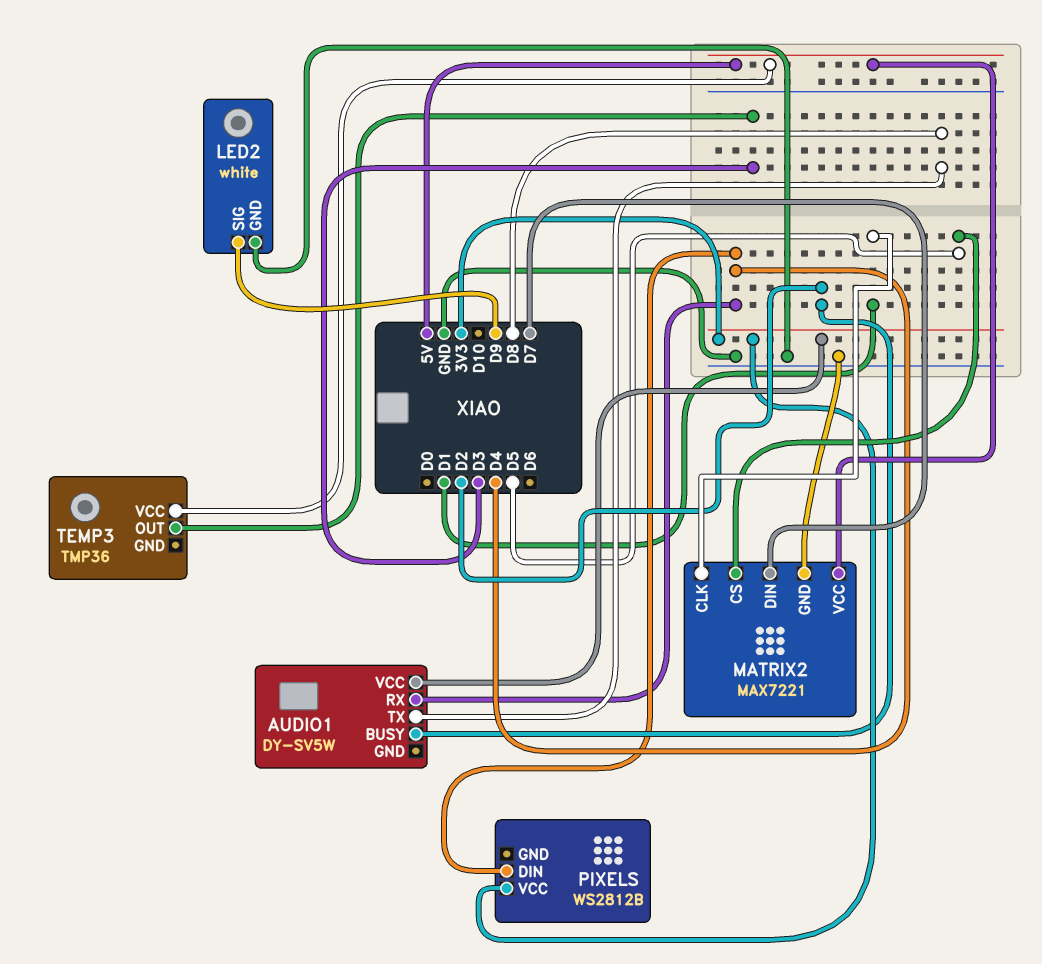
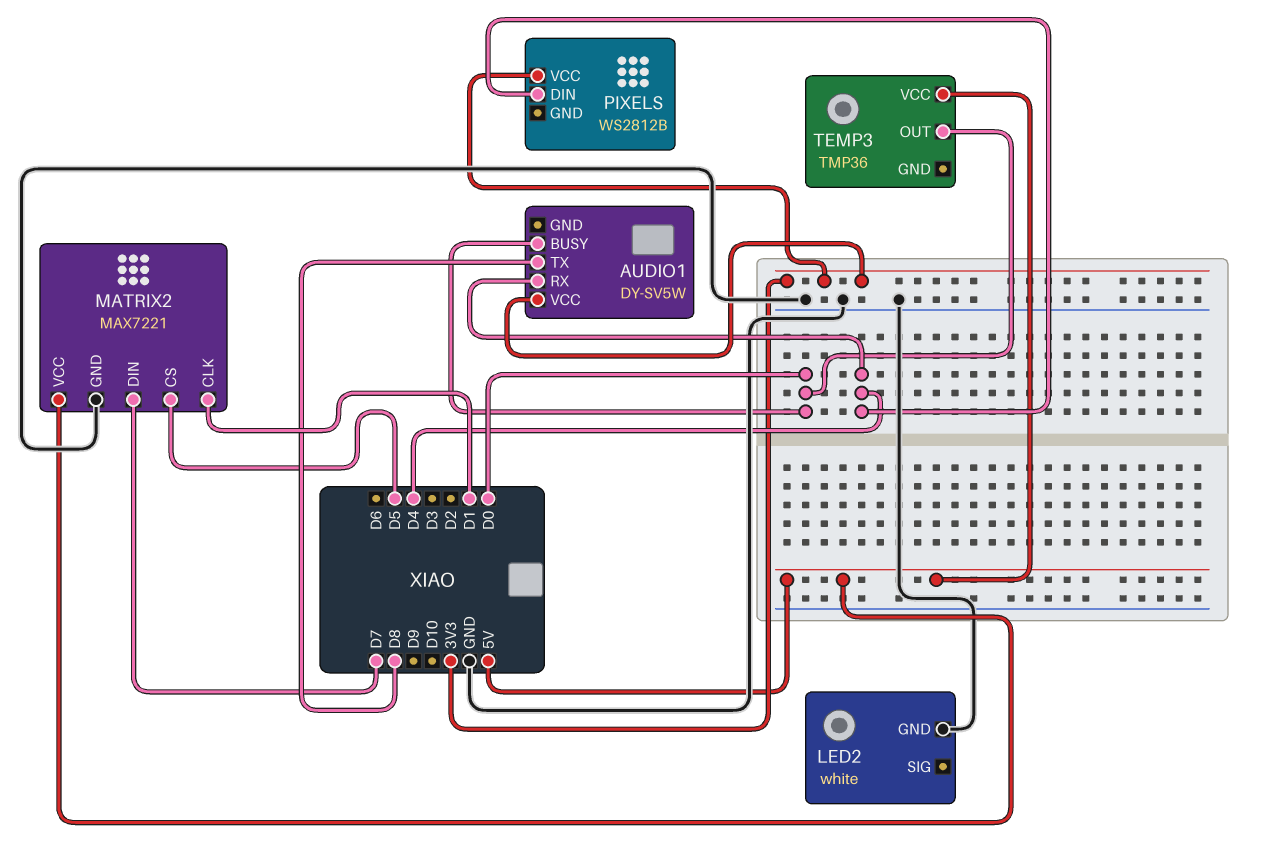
AUDIO1 pin BUSY: D2 -> D0
LED2 pin SIG: D9 -> none
TEMP3 pin OUT: D3 -> D0

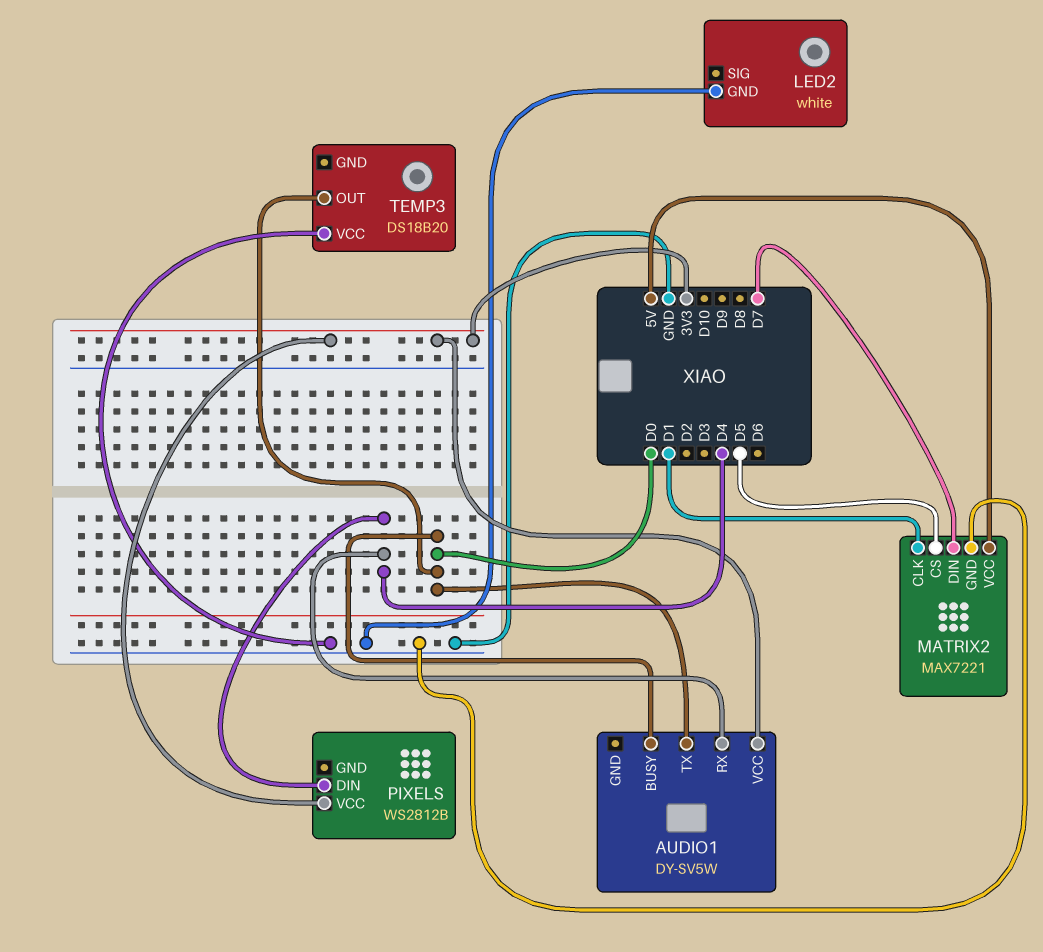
AUDIO1 pin TX: D8 -> D0
TEMP3: TMP36 -> DS18B20
TEMP3 pin VCC: 5V -> GND

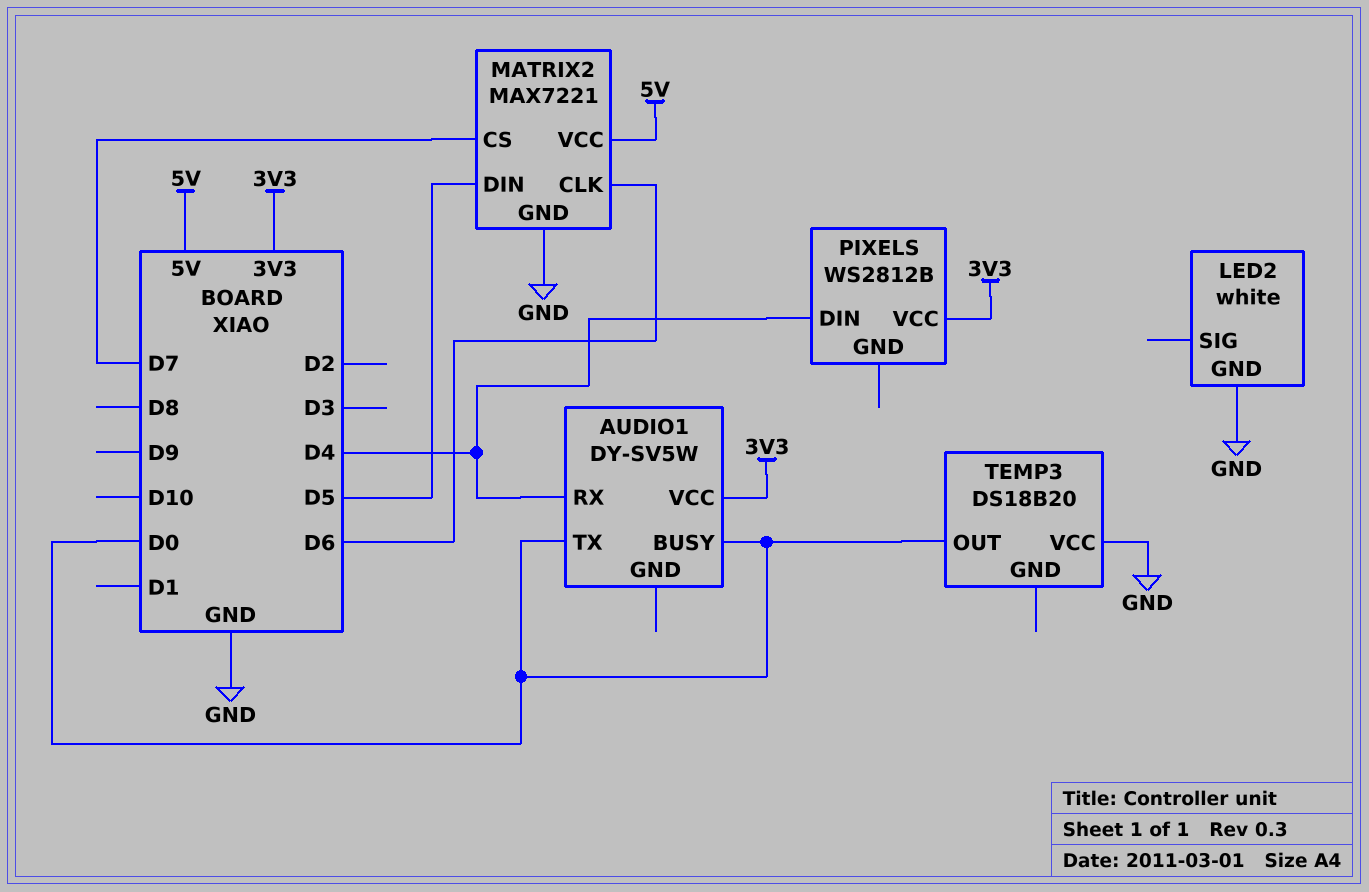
MATRIX2 pin CLK: D1 -> D6
MATRIX2 pin CS: D5 -> D7
MATRIX2 pin DIN: D7 -> D5

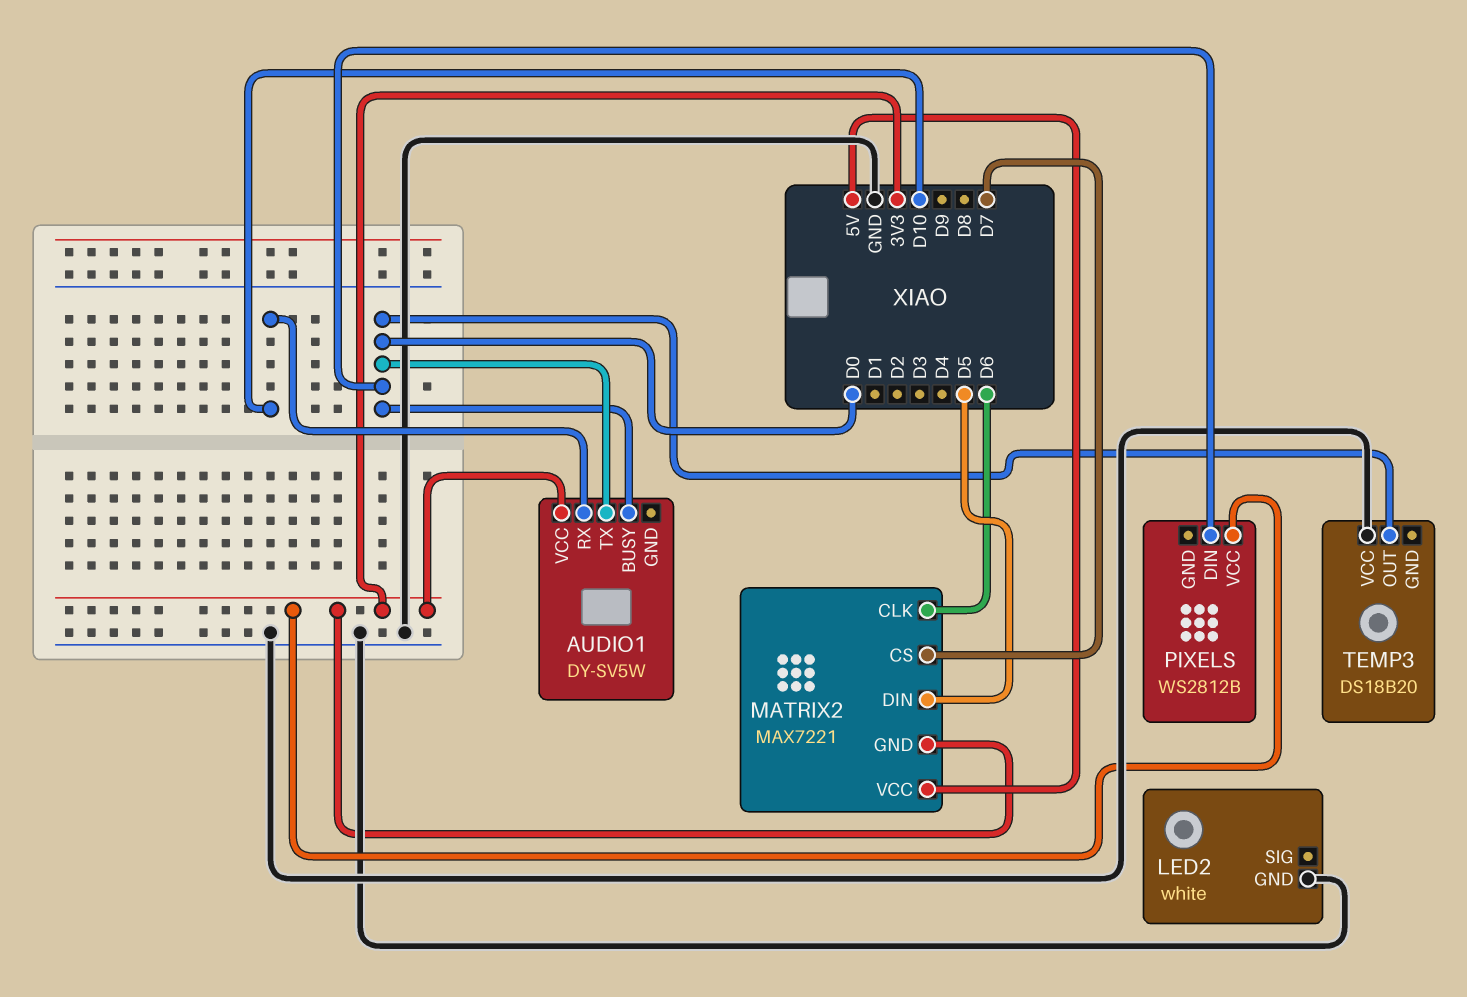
AUDIO1 pin RX: D4 -> D10
MATRIX2 pin GND: GND -> 3V3
PIXELS pin DIN: D4 -> D0

